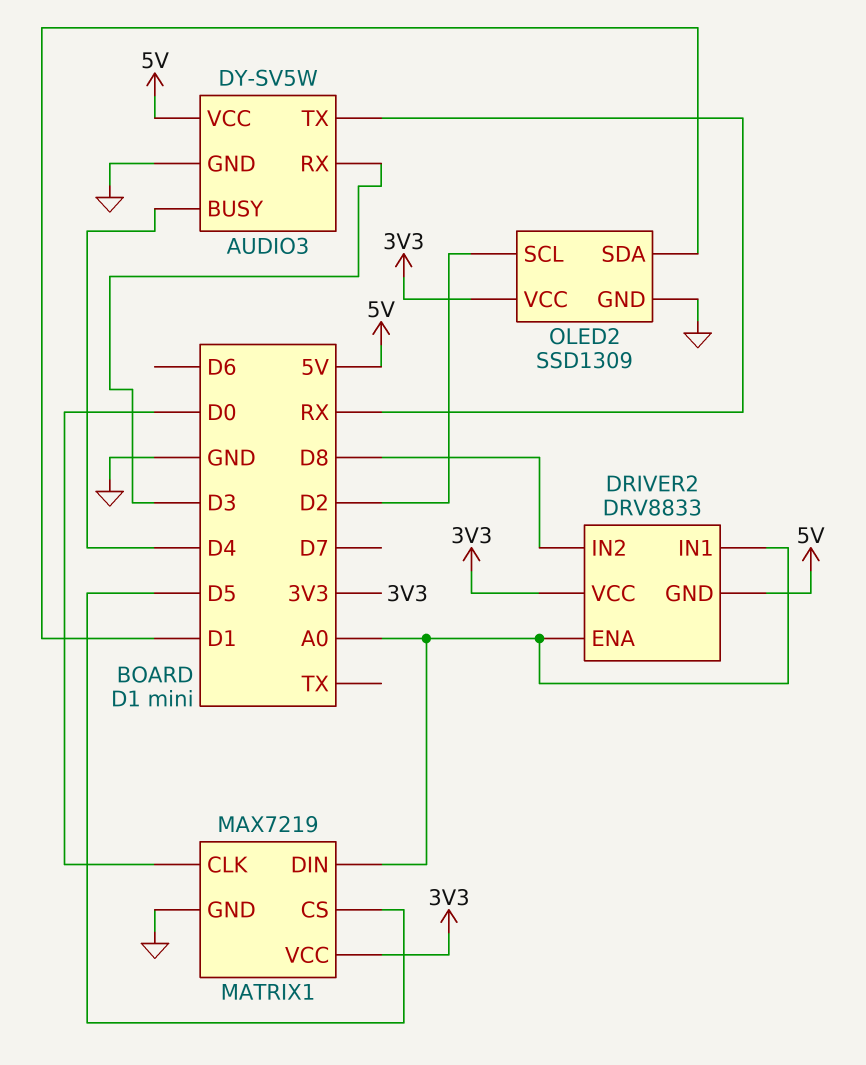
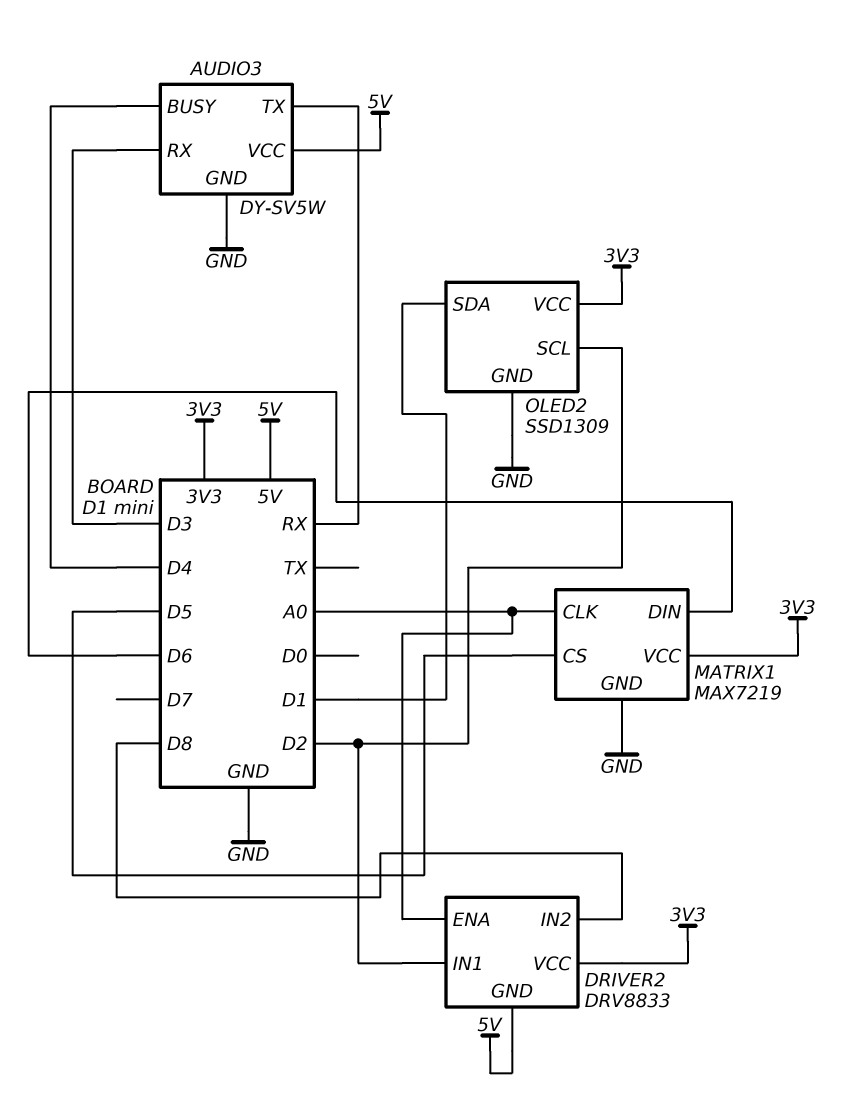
DRIVER2 pin IN1: A0 -> D2
MATRIX1 pin CLK: D0 -> A0
MATRIX1 pin DIN: A0 -> D6

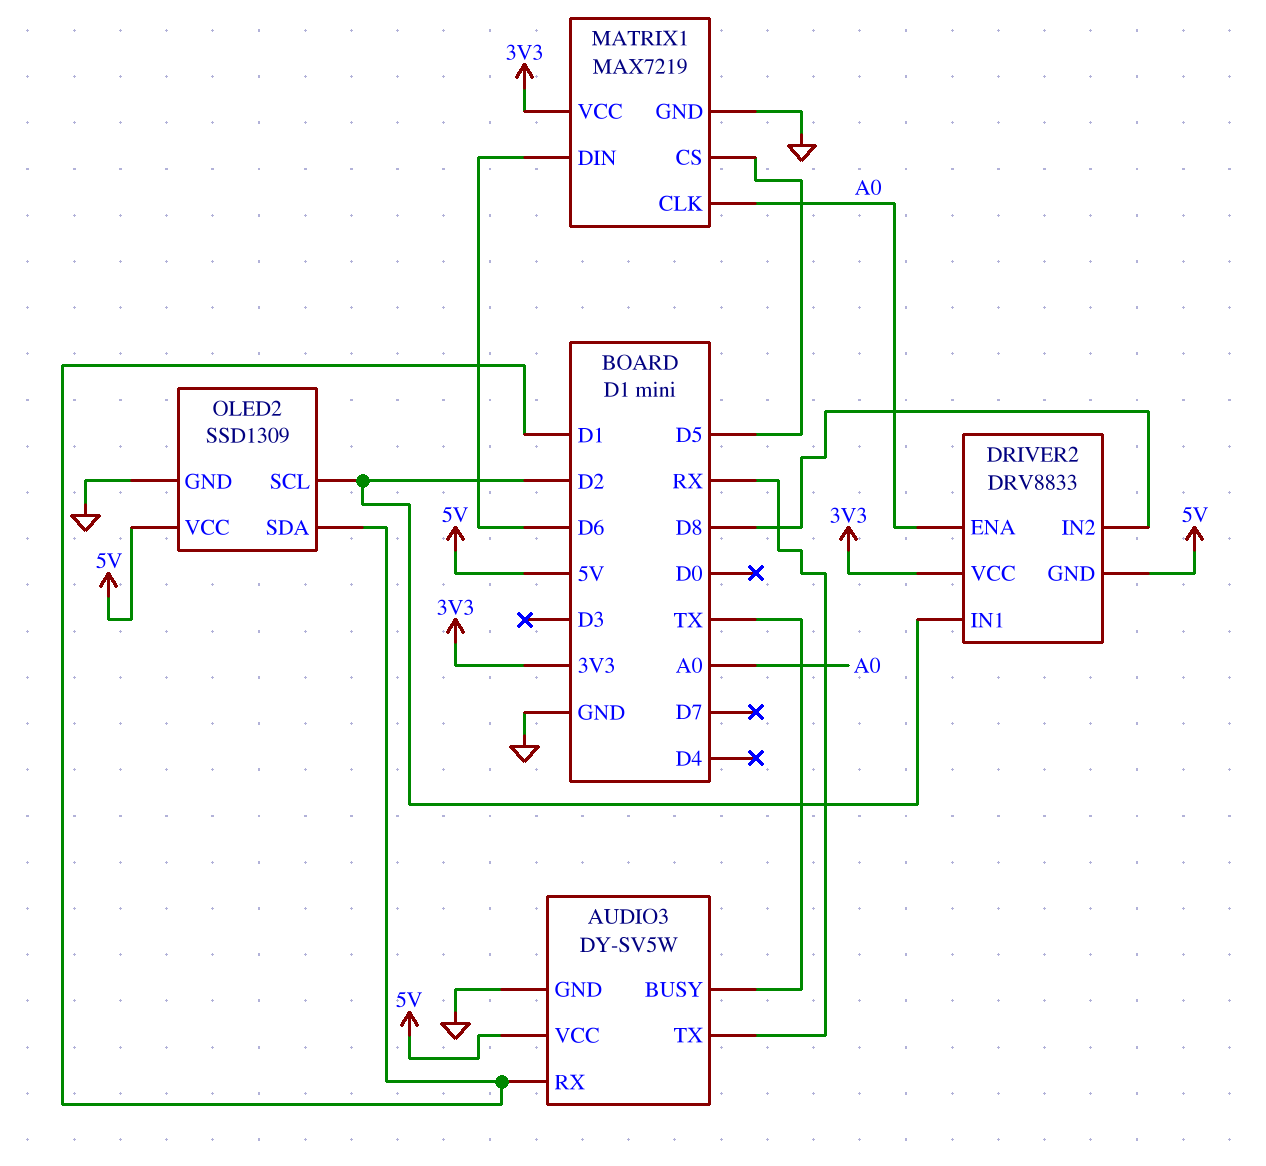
AUDIO3 pin BUSY: D4 -> TX
AUDIO3 pin RX: D3 -> D1
OLED2 pin VCC: 3V3 -> 5V

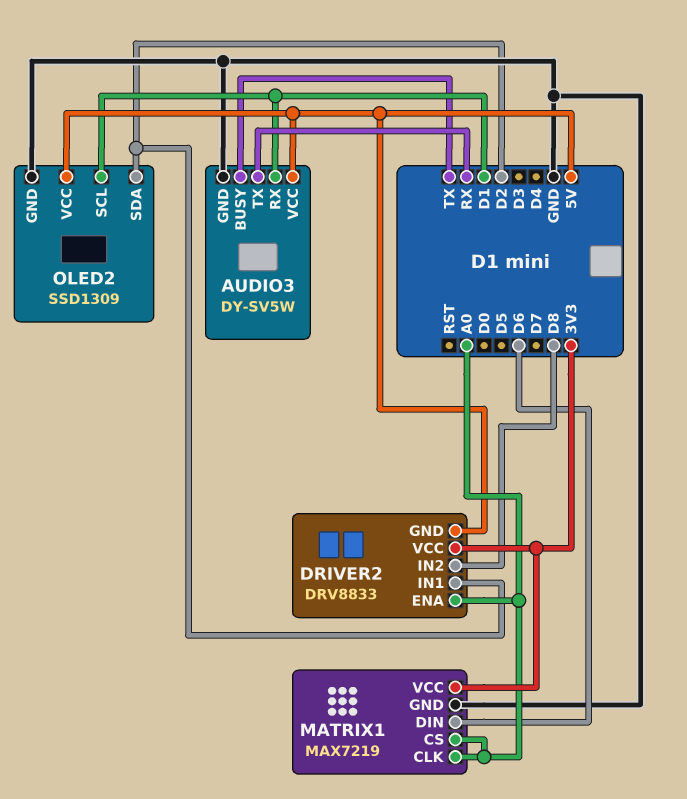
MATRIX1 pin CS: D5 -> A0
OLED2 pin SCL: D2 -> D1
OLED2 pin SDA: D1 -> D2

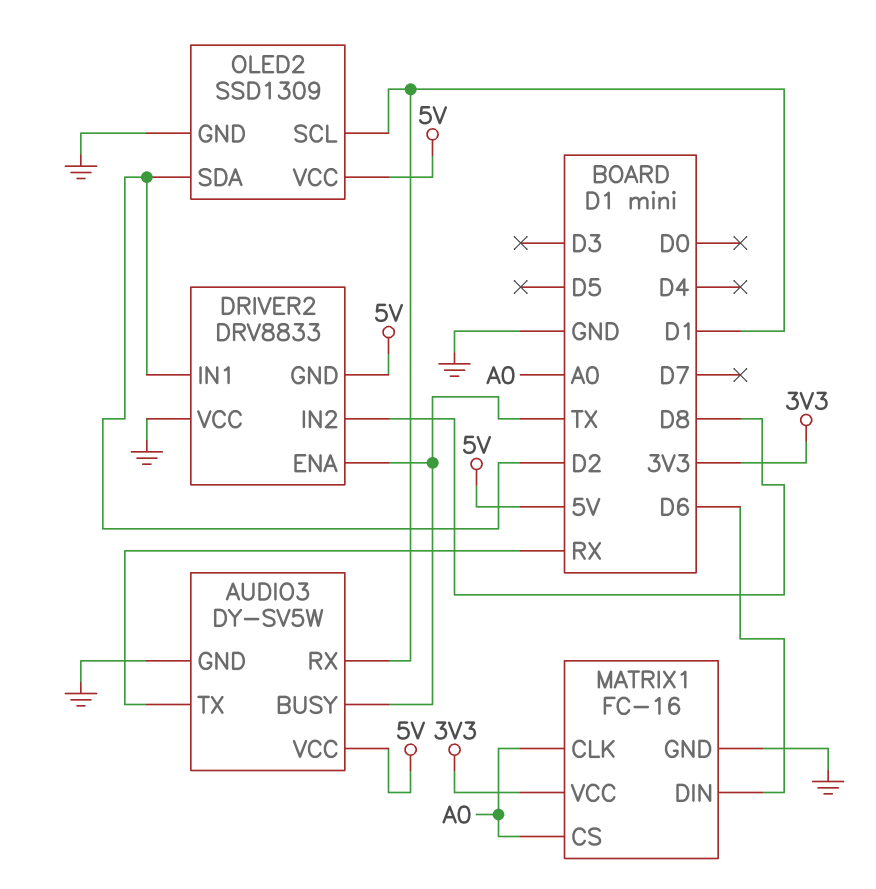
DRIVER2 pin ENA: A0 -> TX
DRIVER2 pin VCC: 3V3 -> GND
MATRIX1: MAX7219 -> FC-16

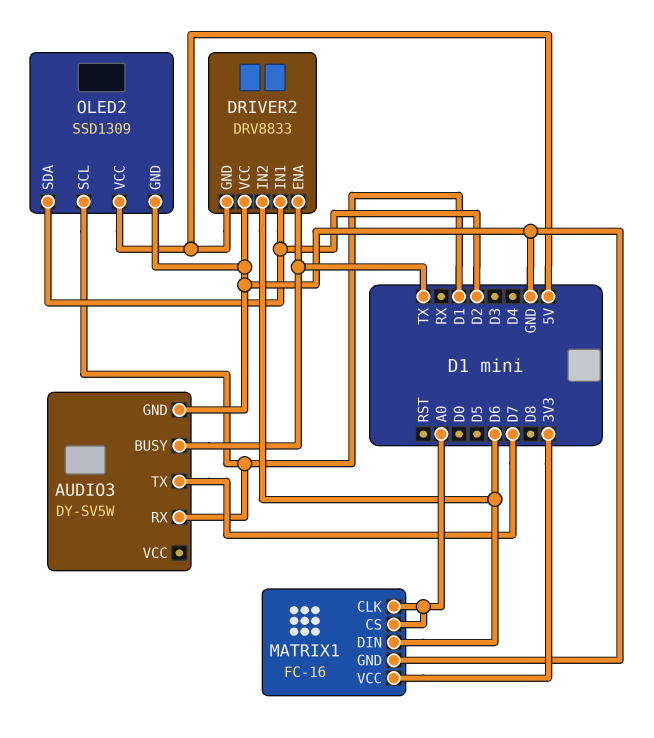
AUDIO3 pin TX: RX -> D7
AUDIO3 pin VCC: 5V -> none
DRIVER2 pin IN2: D8 -> D6

